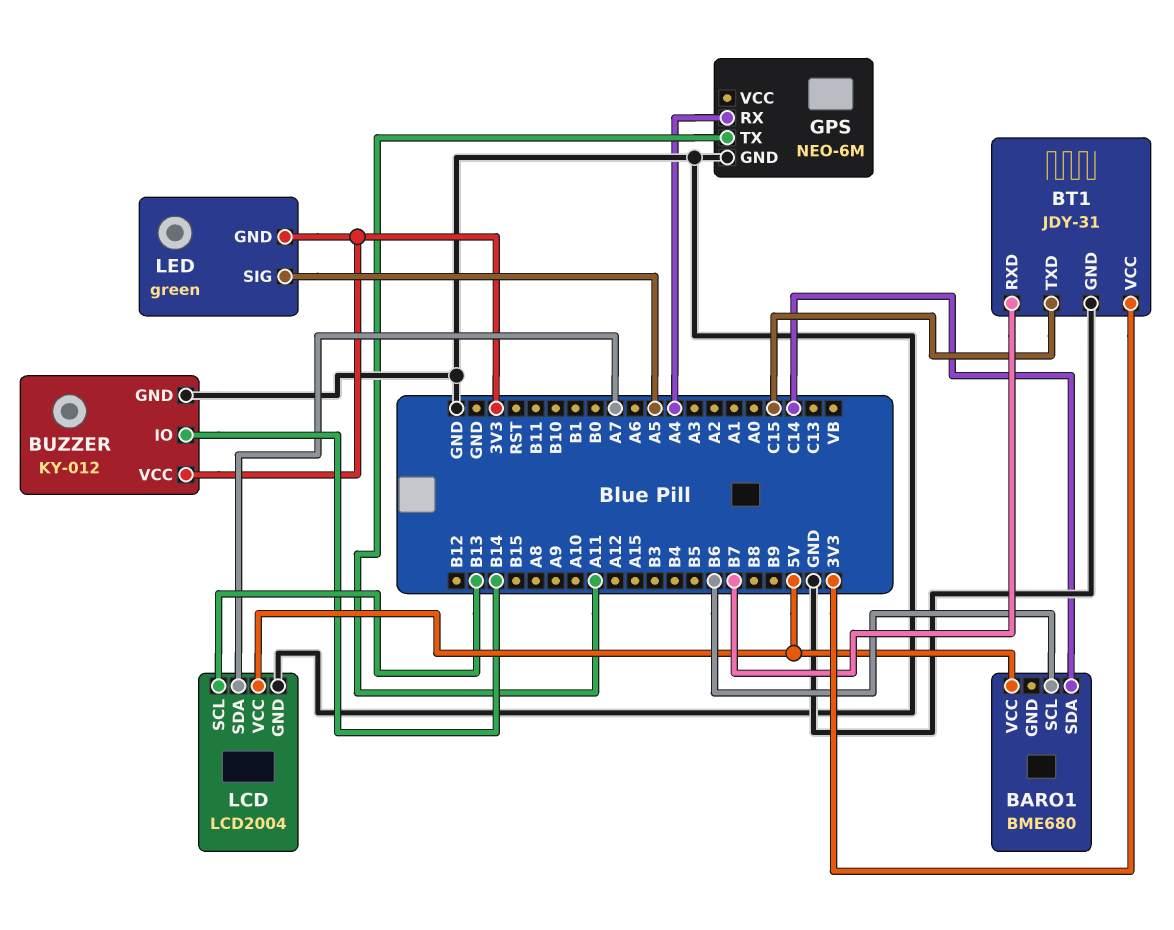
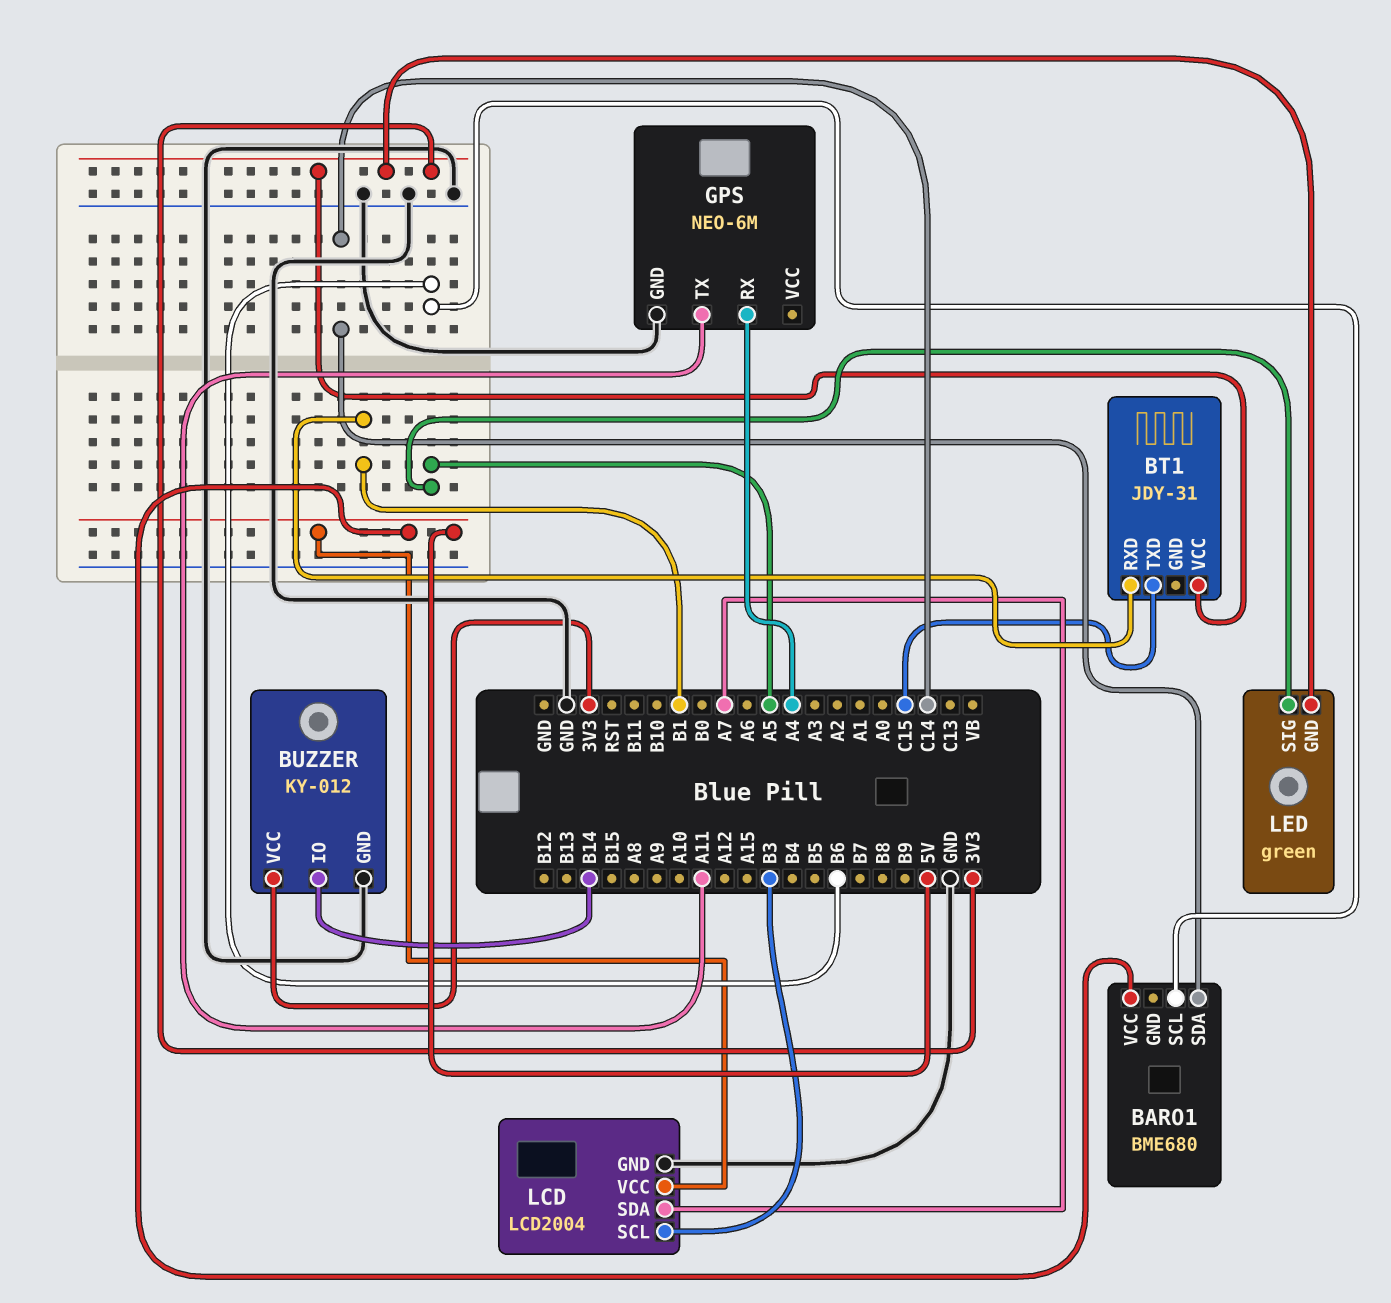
BT1 pin GND: GND -> none
BT1 pin RXD: B7 -> B1
LCD pin SCL: B13 -> B3

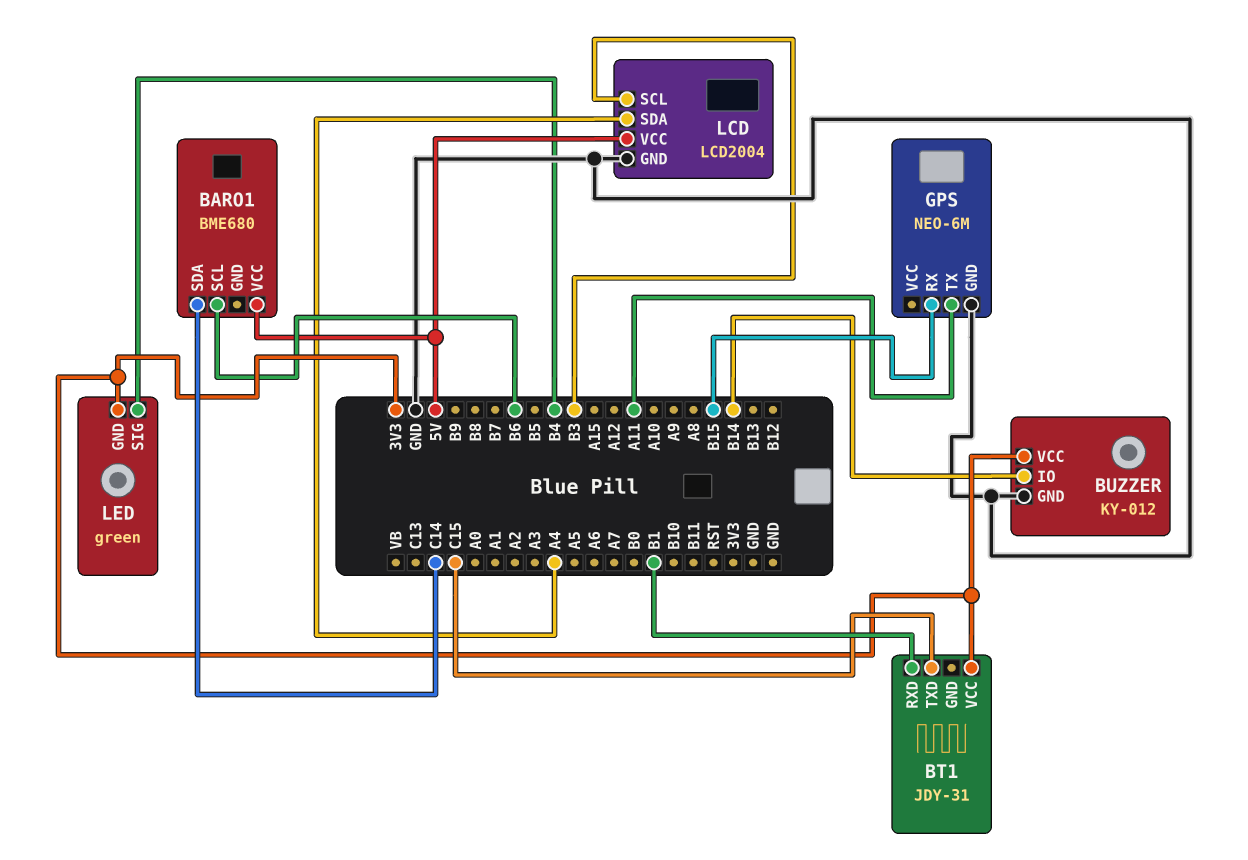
GPS pin RX: A4 -> B15
LCD pin SDA: A7 -> A4
LED pin SIG: A5 -> B4

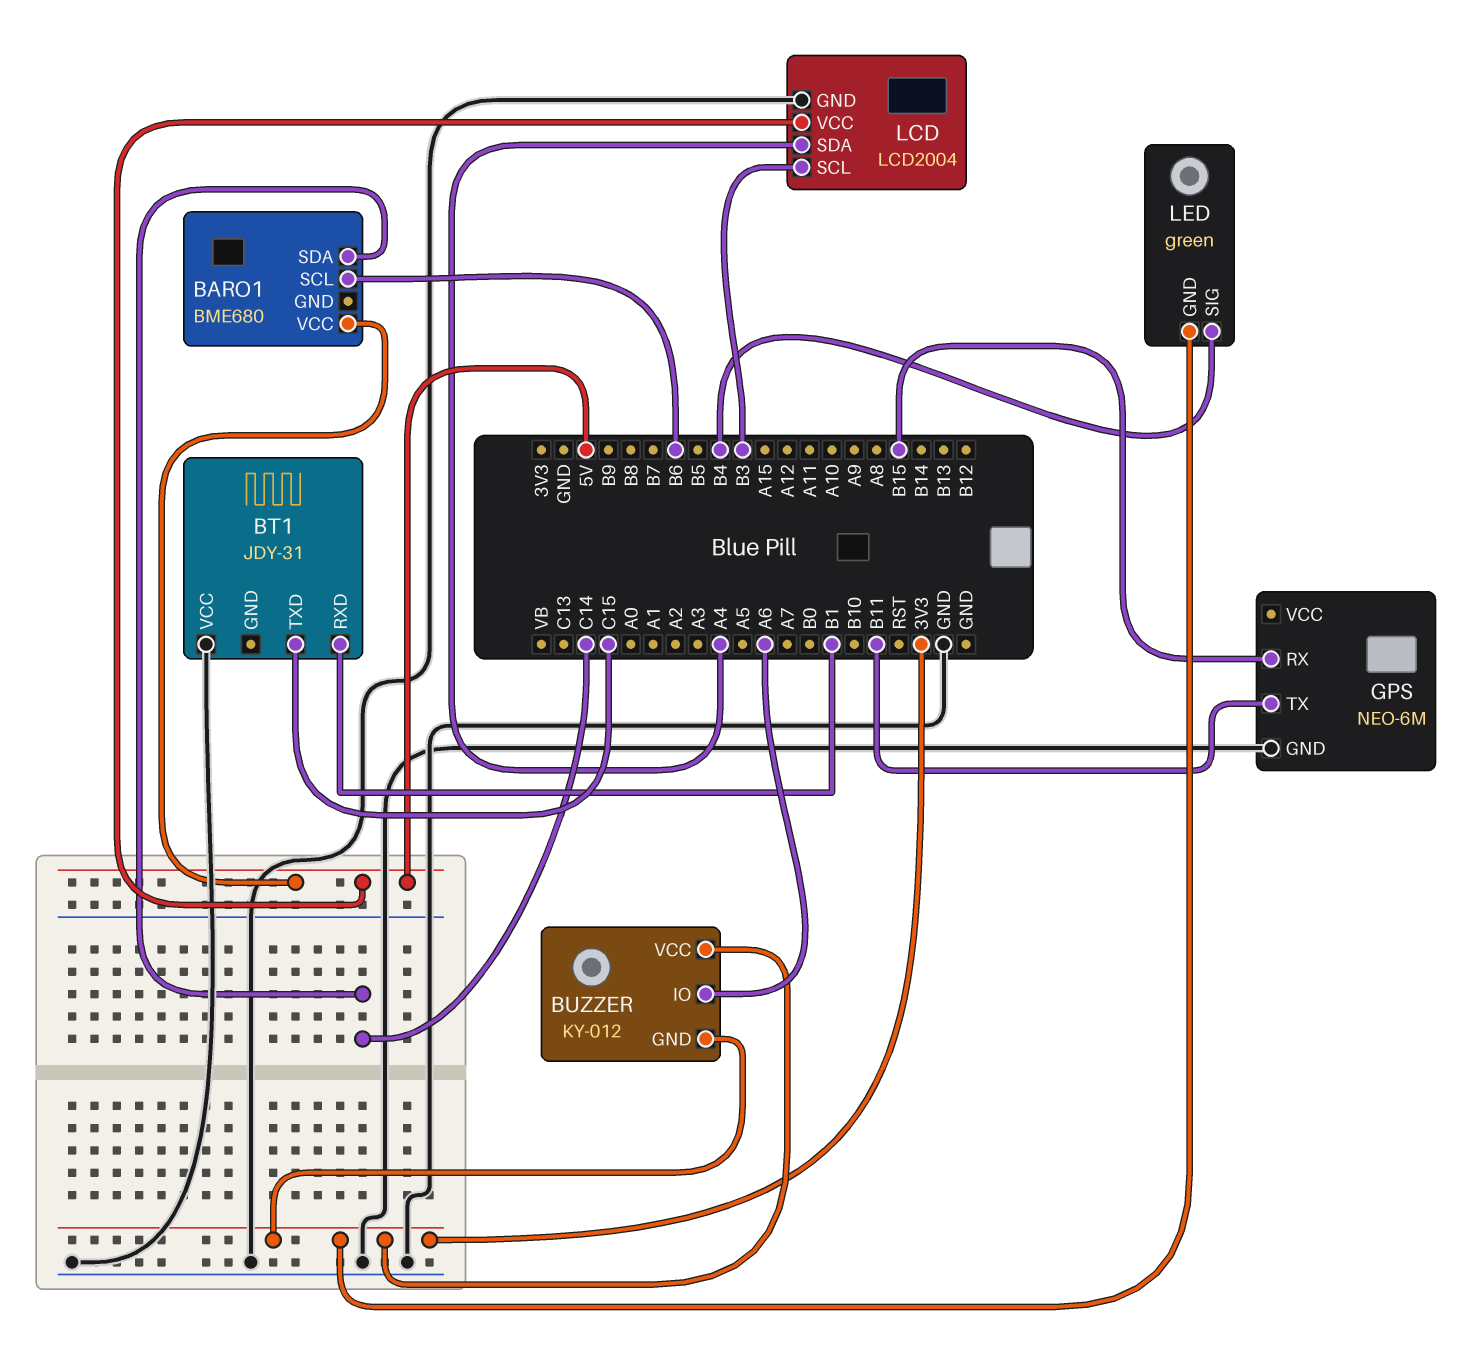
BT1 pin VCC: 3V3 -> GND
BUZZER pin GND: GND -> 3V3
BUZZER pin IO: B14 -> A6
GPS pin TX: A11 -> B11

